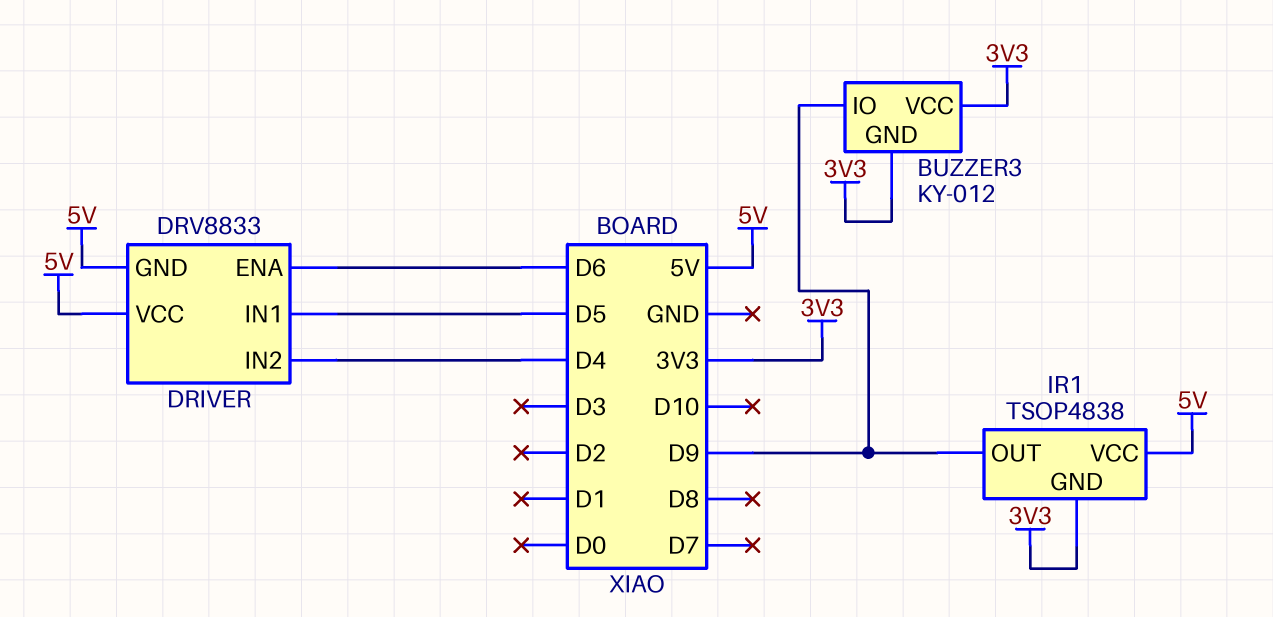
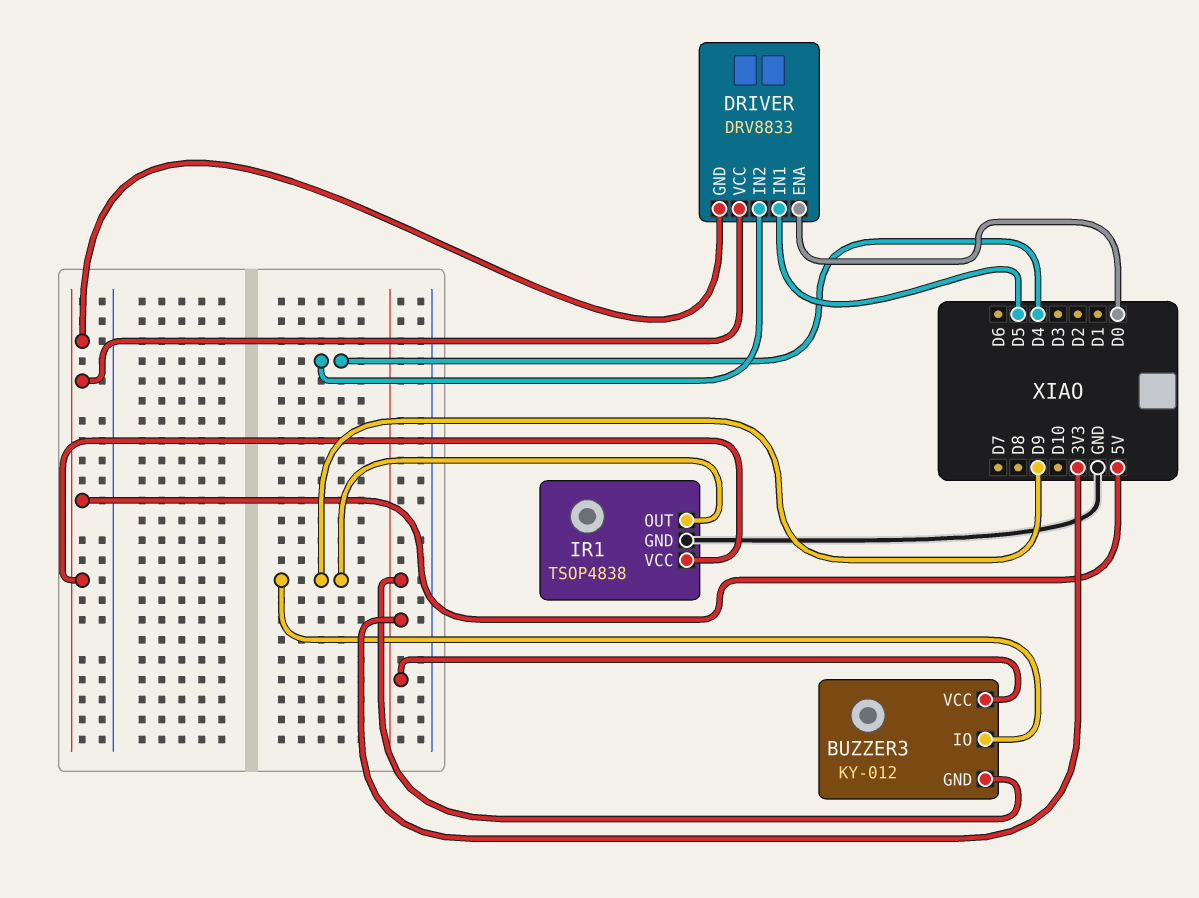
DRIVER pin ENA: D6 -> D0
IR1 pin GND: 3V3 -> GND

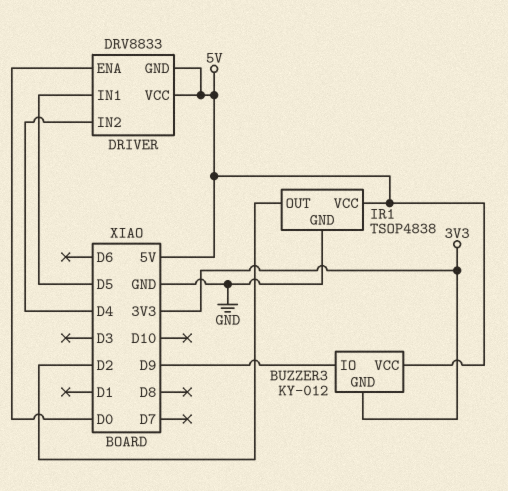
BUZZER3 pin VCC: 3V3 -> 5V
IR1 pin OUT: D9 -> D2

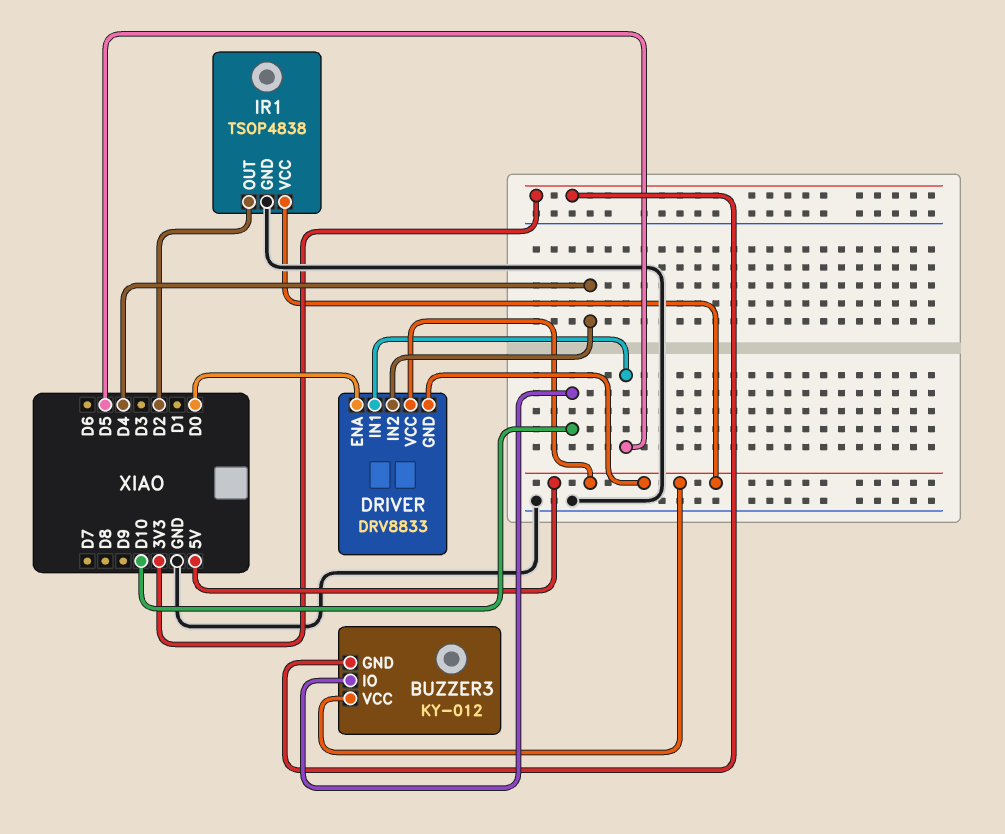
BUZZER3 pin IO: D9 -> D10

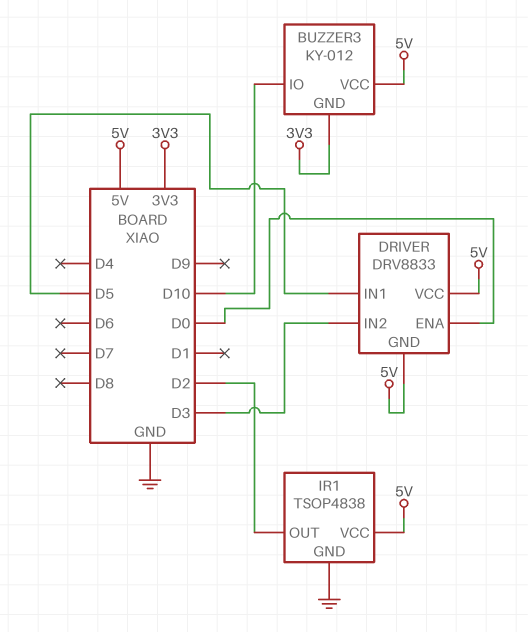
DRIVER pin IN2: D4 -> D3

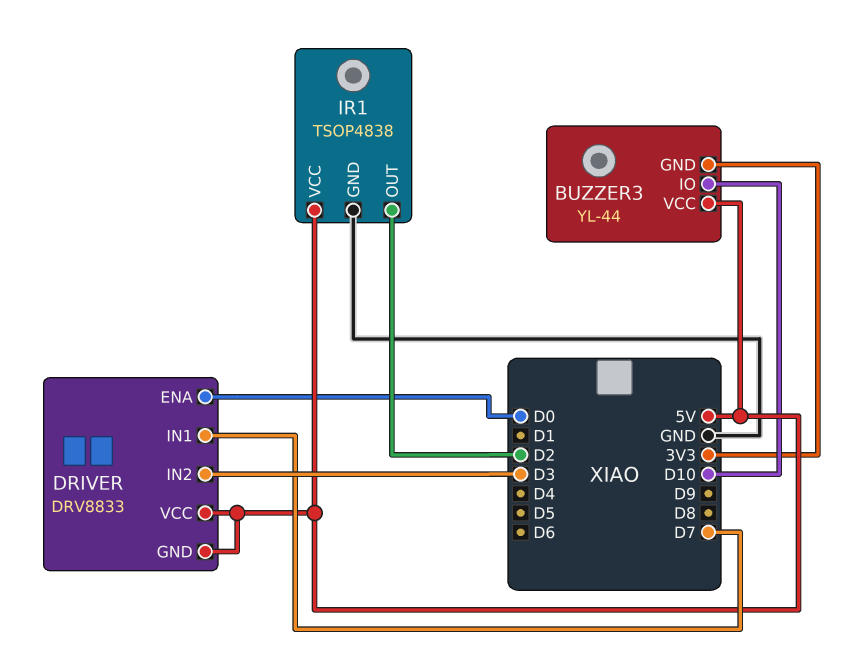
BUZZER3: KY-012 -> YL-44
DRIVER pin IN1: D5 -> D7

